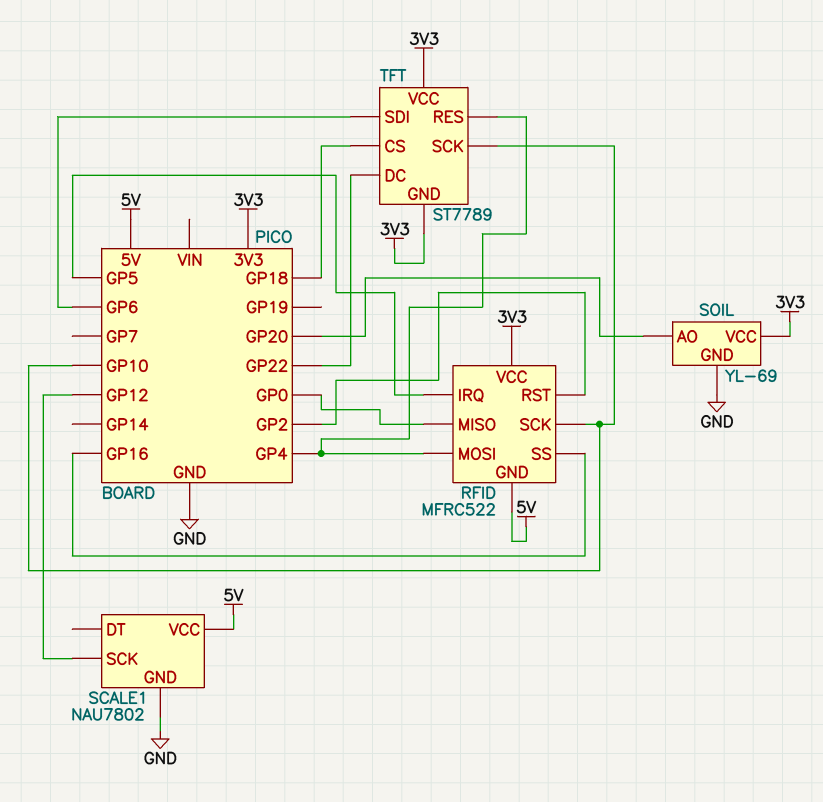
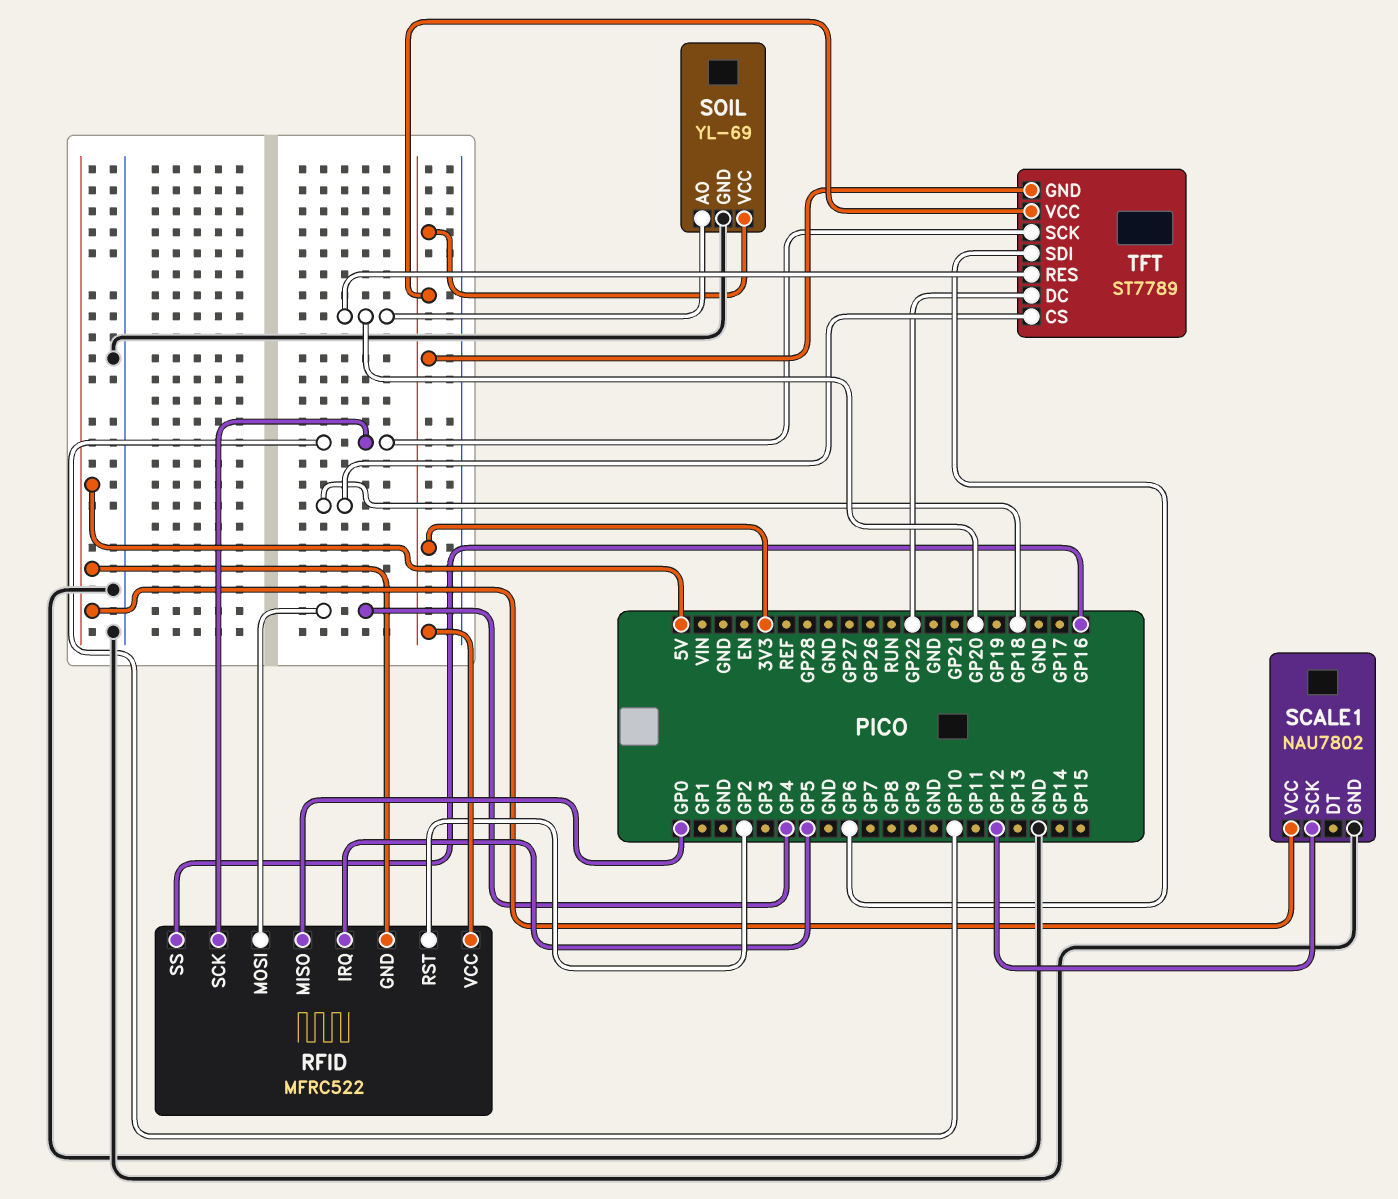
TFT pin RES: GP4 -> GP20

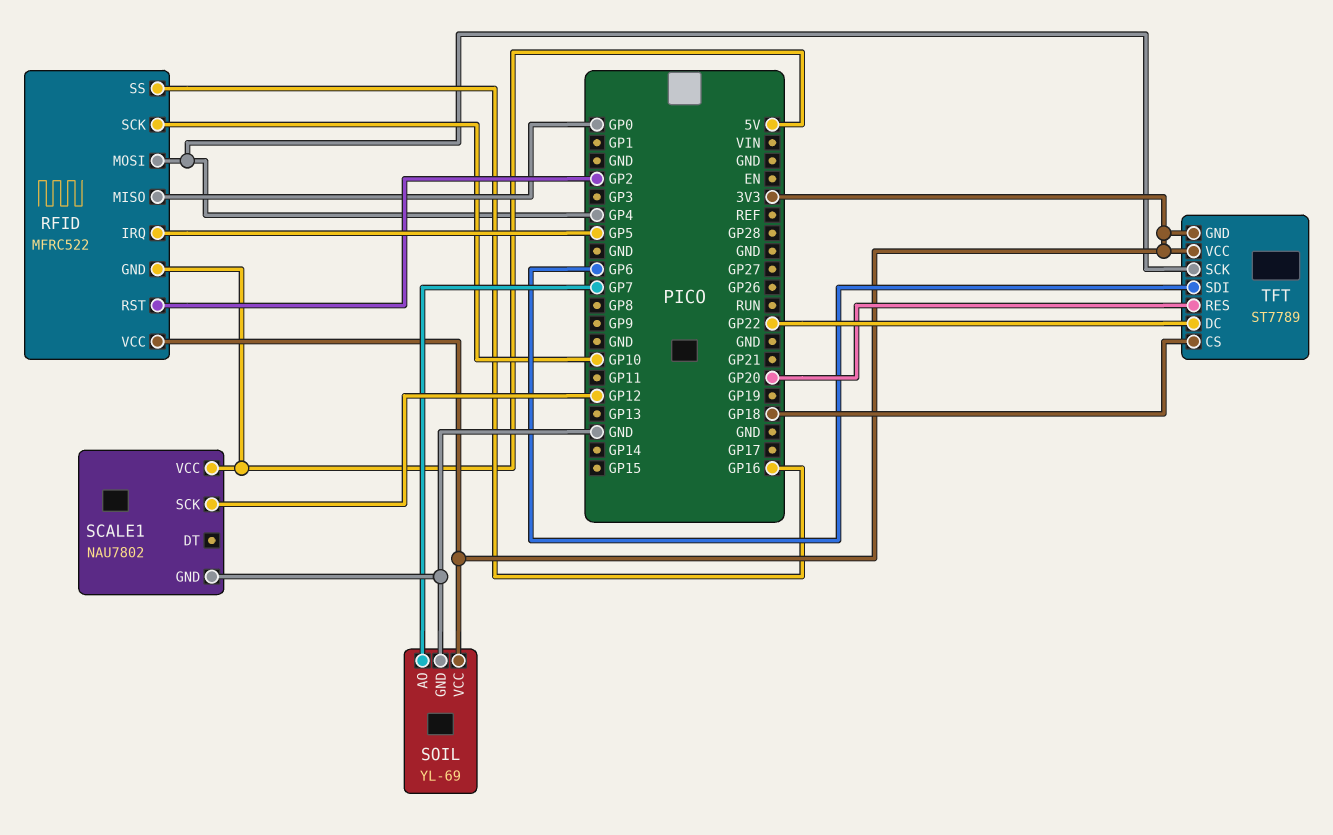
SOIL pin AO: GP20 -> GP7
TFT pin SCK: GP10 -> GP4

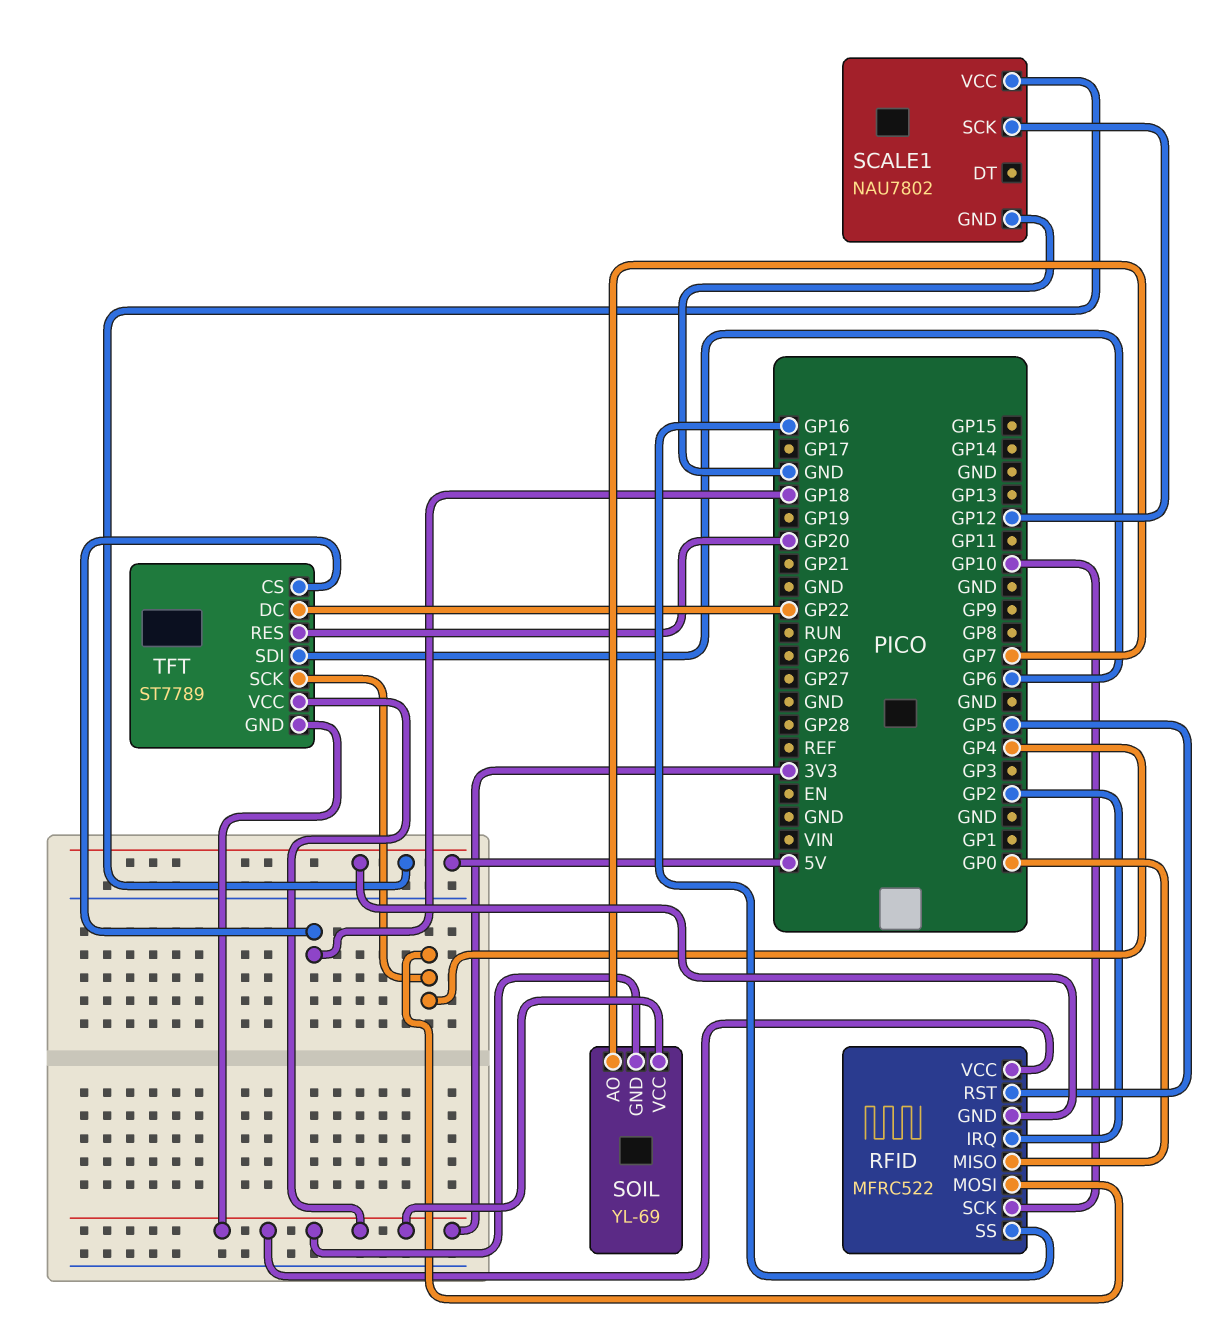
RFID pin IRQ: GP5 -> GP2
RFID pin RST: GP2 -> GP5
SOIL pin GND: GND -> 3V3

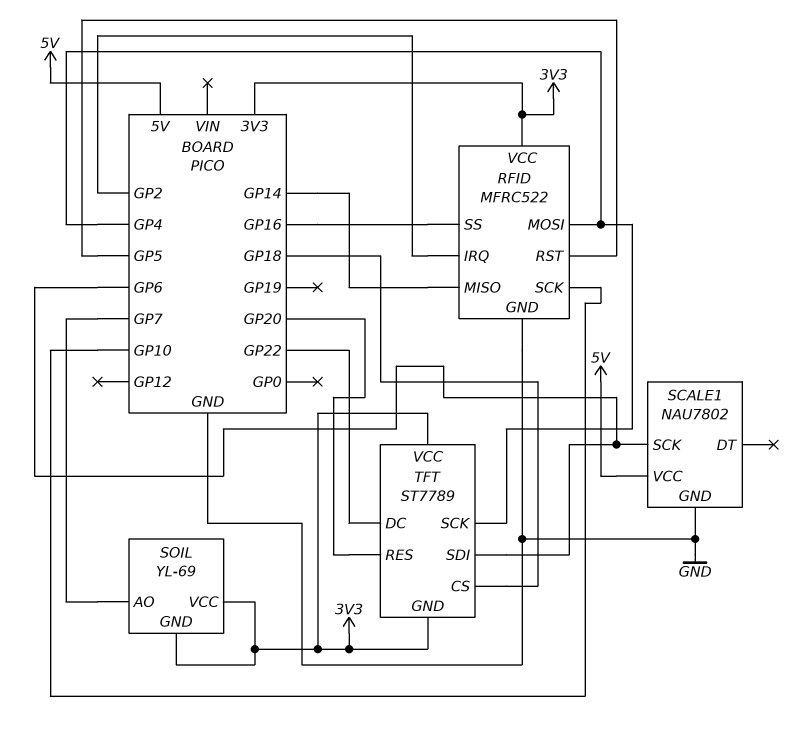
RFID pin GND: 5V -> GND
RFID pin MISO: GP0 -> GP14
SCALE1 pin SCK: GP12 -> GP6

